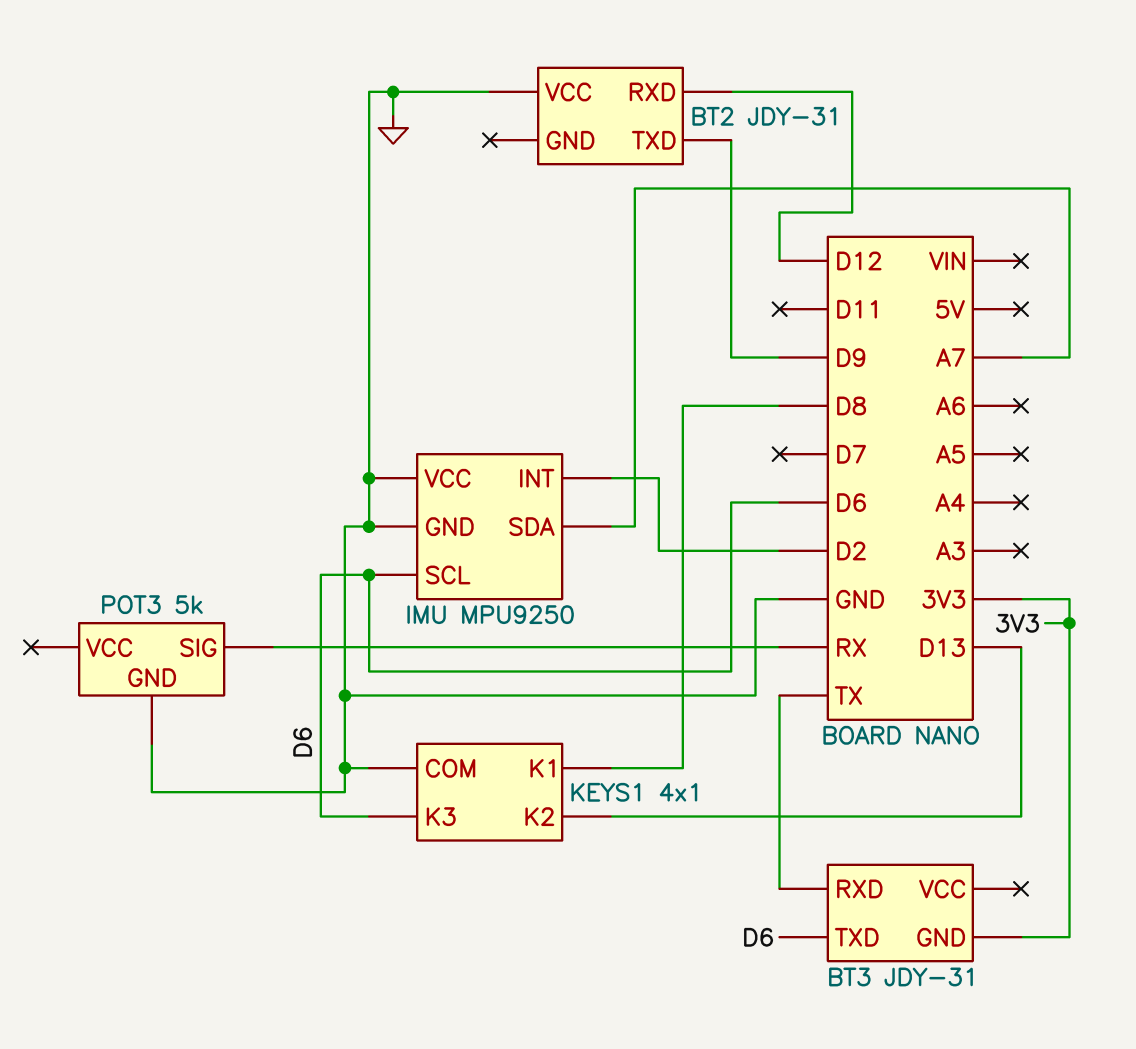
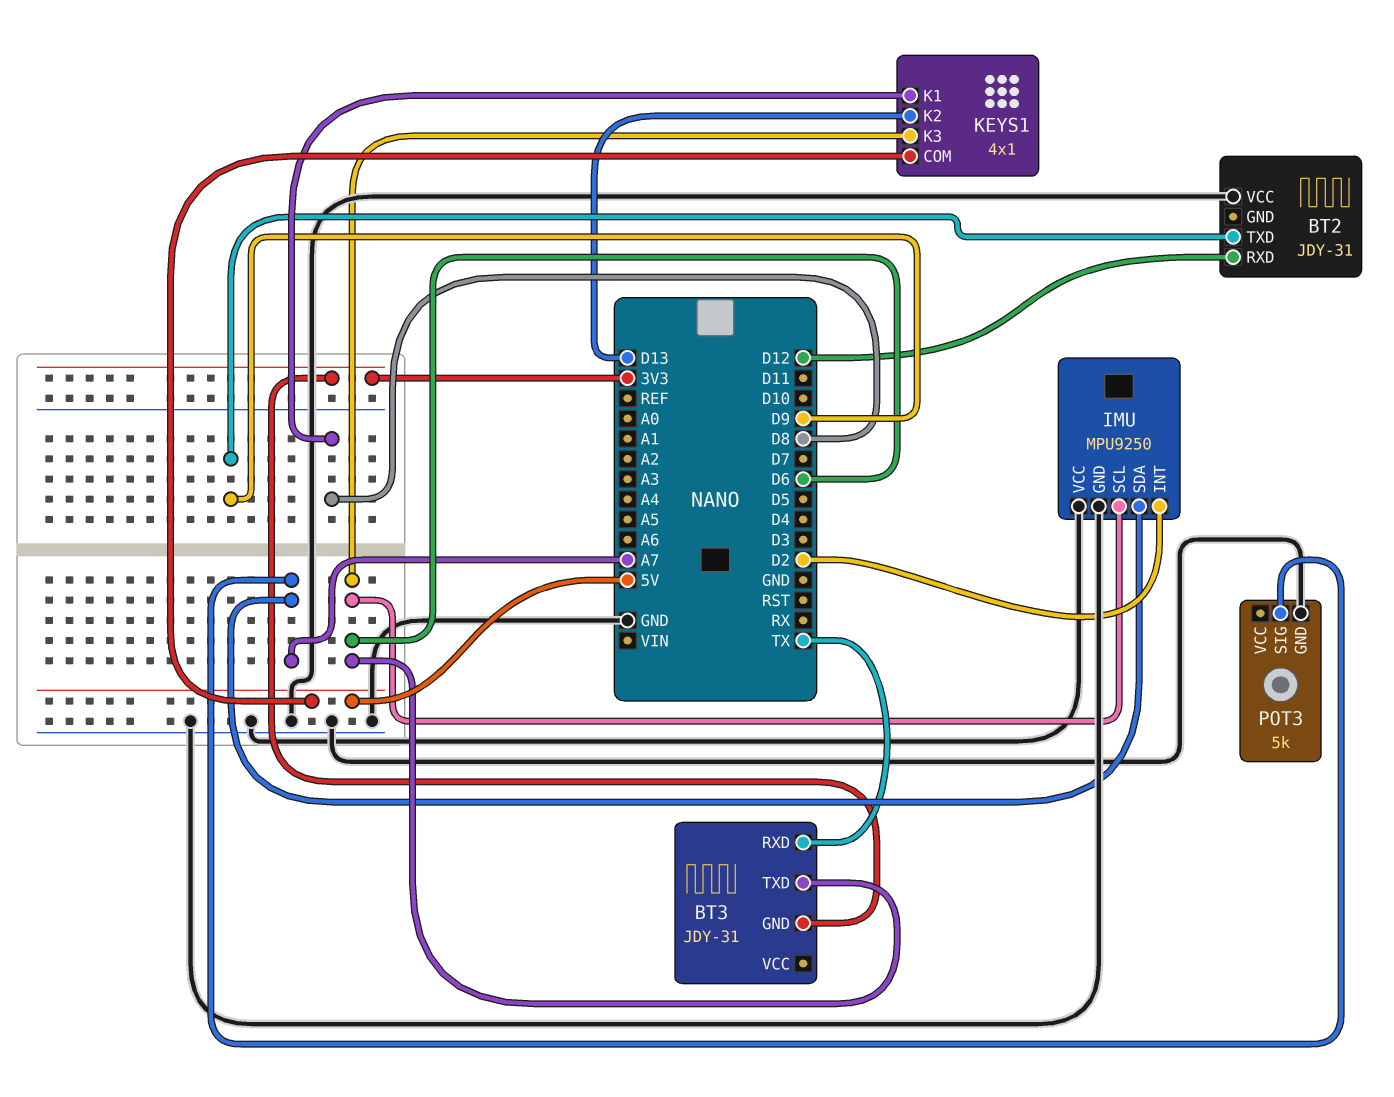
KEYS1 pin COM: GND -> 5V
POT3 pin SIG: RX -> A7

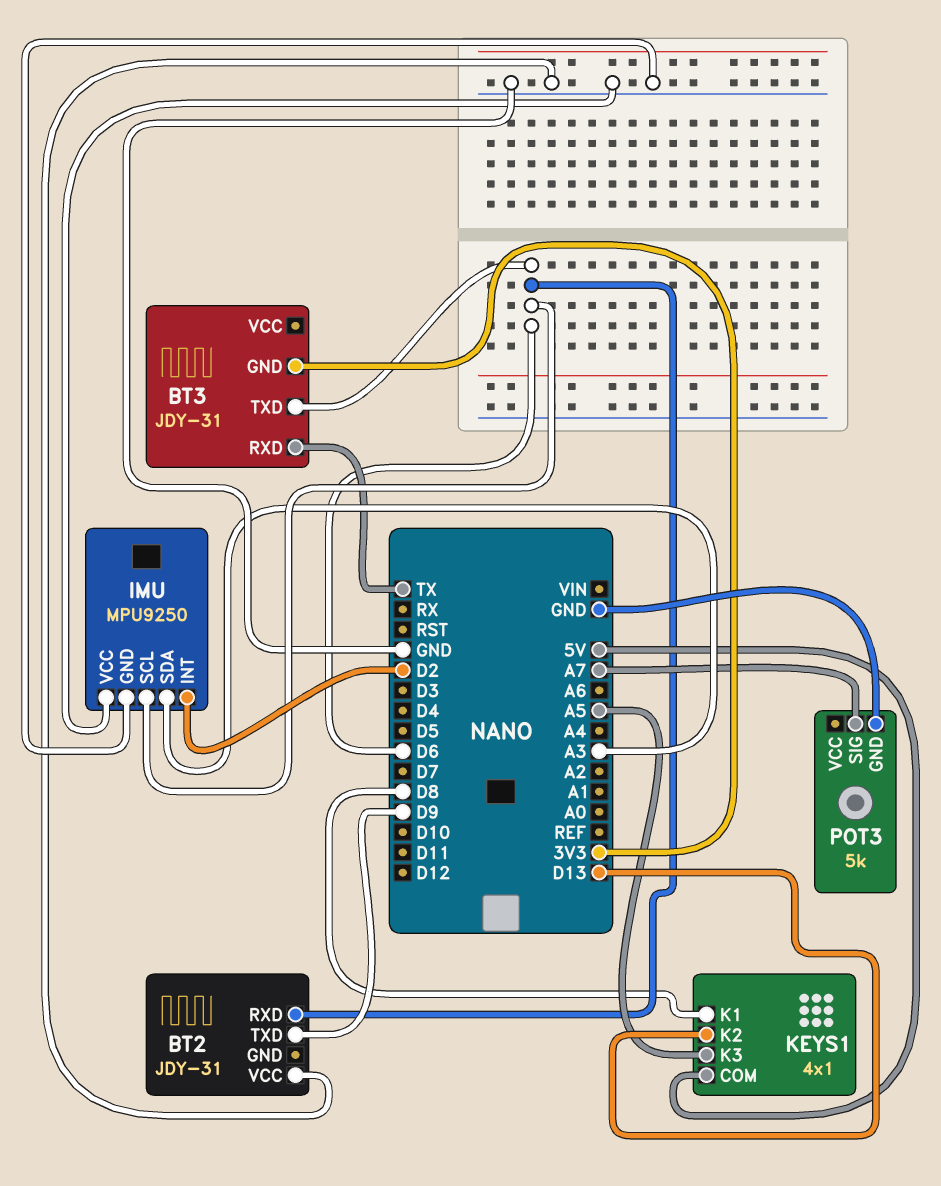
BT2 pin RXD: D12 -> D6
IMU pin SDA: A7 -> A3
KEYS1 pin K3: D6 -> A5

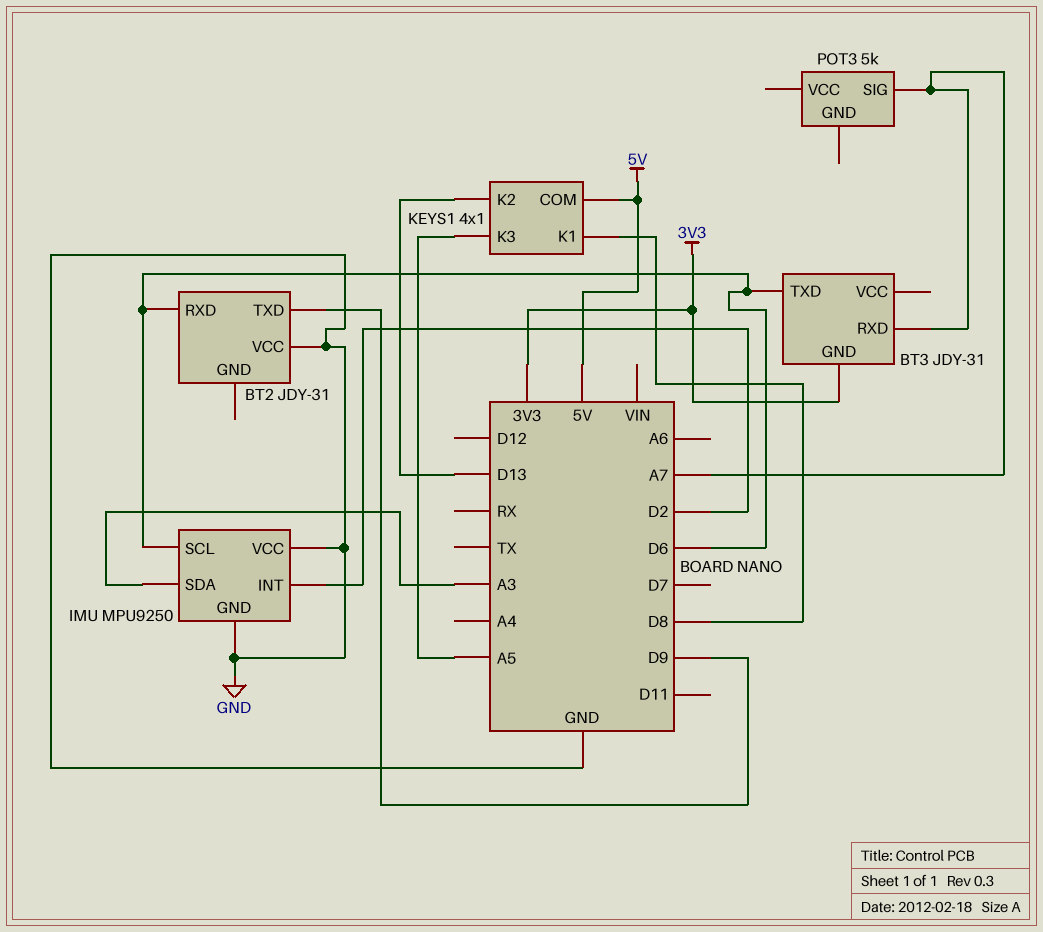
BT3 pin RXD: TX -> A7
POT3 pin GND: GND -> none

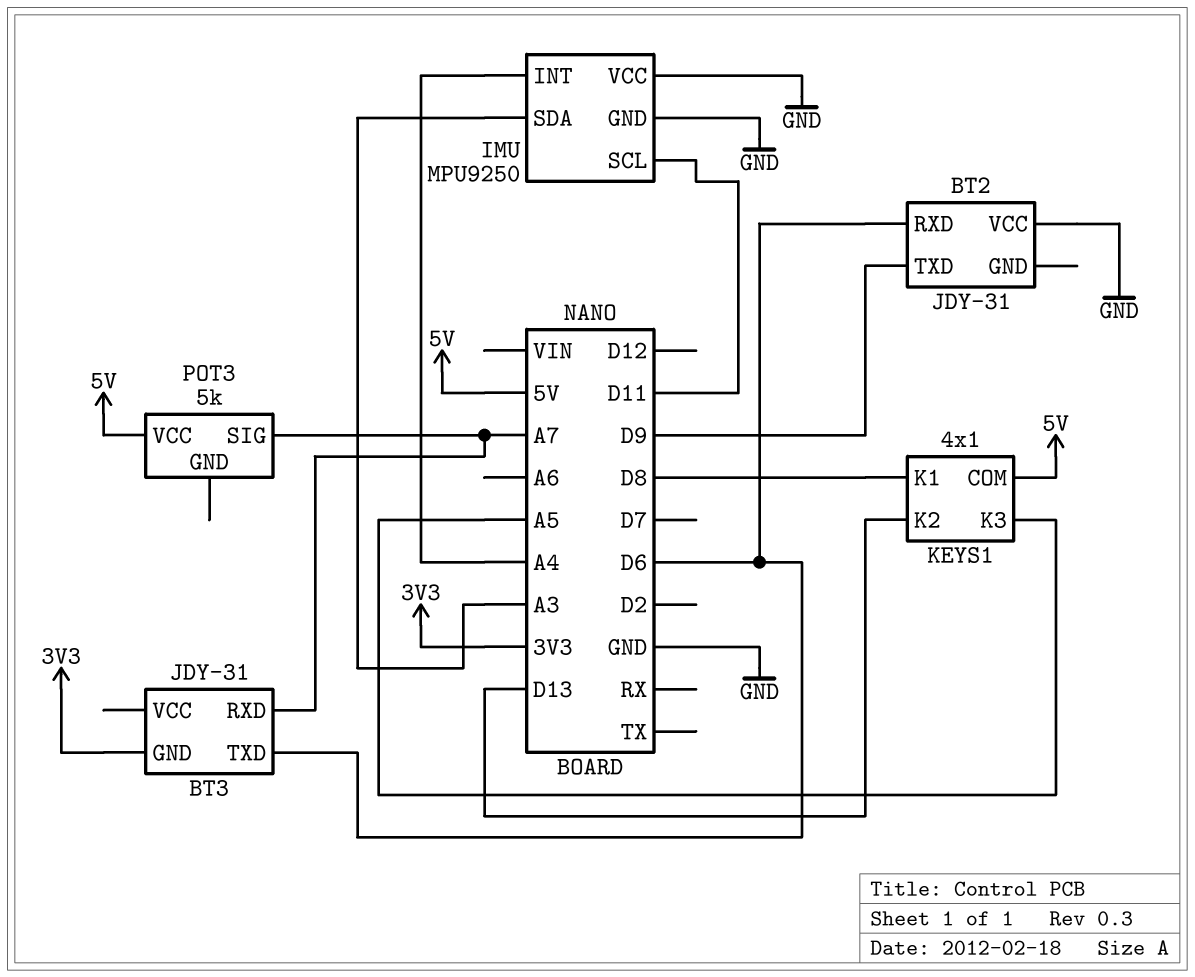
IMU pin INT: D2 -> A4
IMU pin SCL: D6 -> D11
POT3 pin VCC: none -> 5V

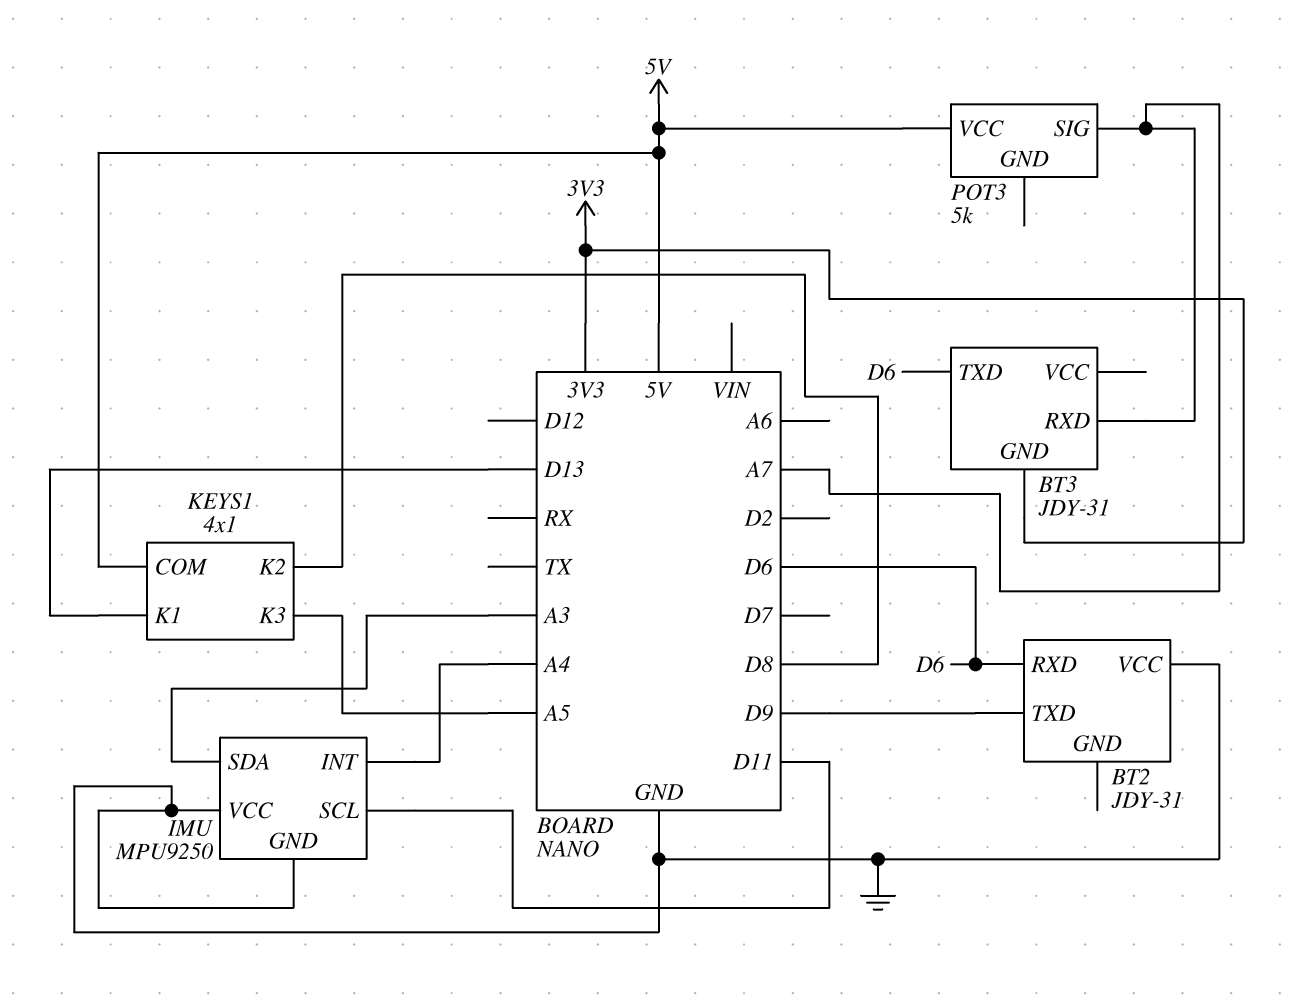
KEYS1 pin K1: D8 -> D13
KEYS1 pin K2: D13 -> D8

